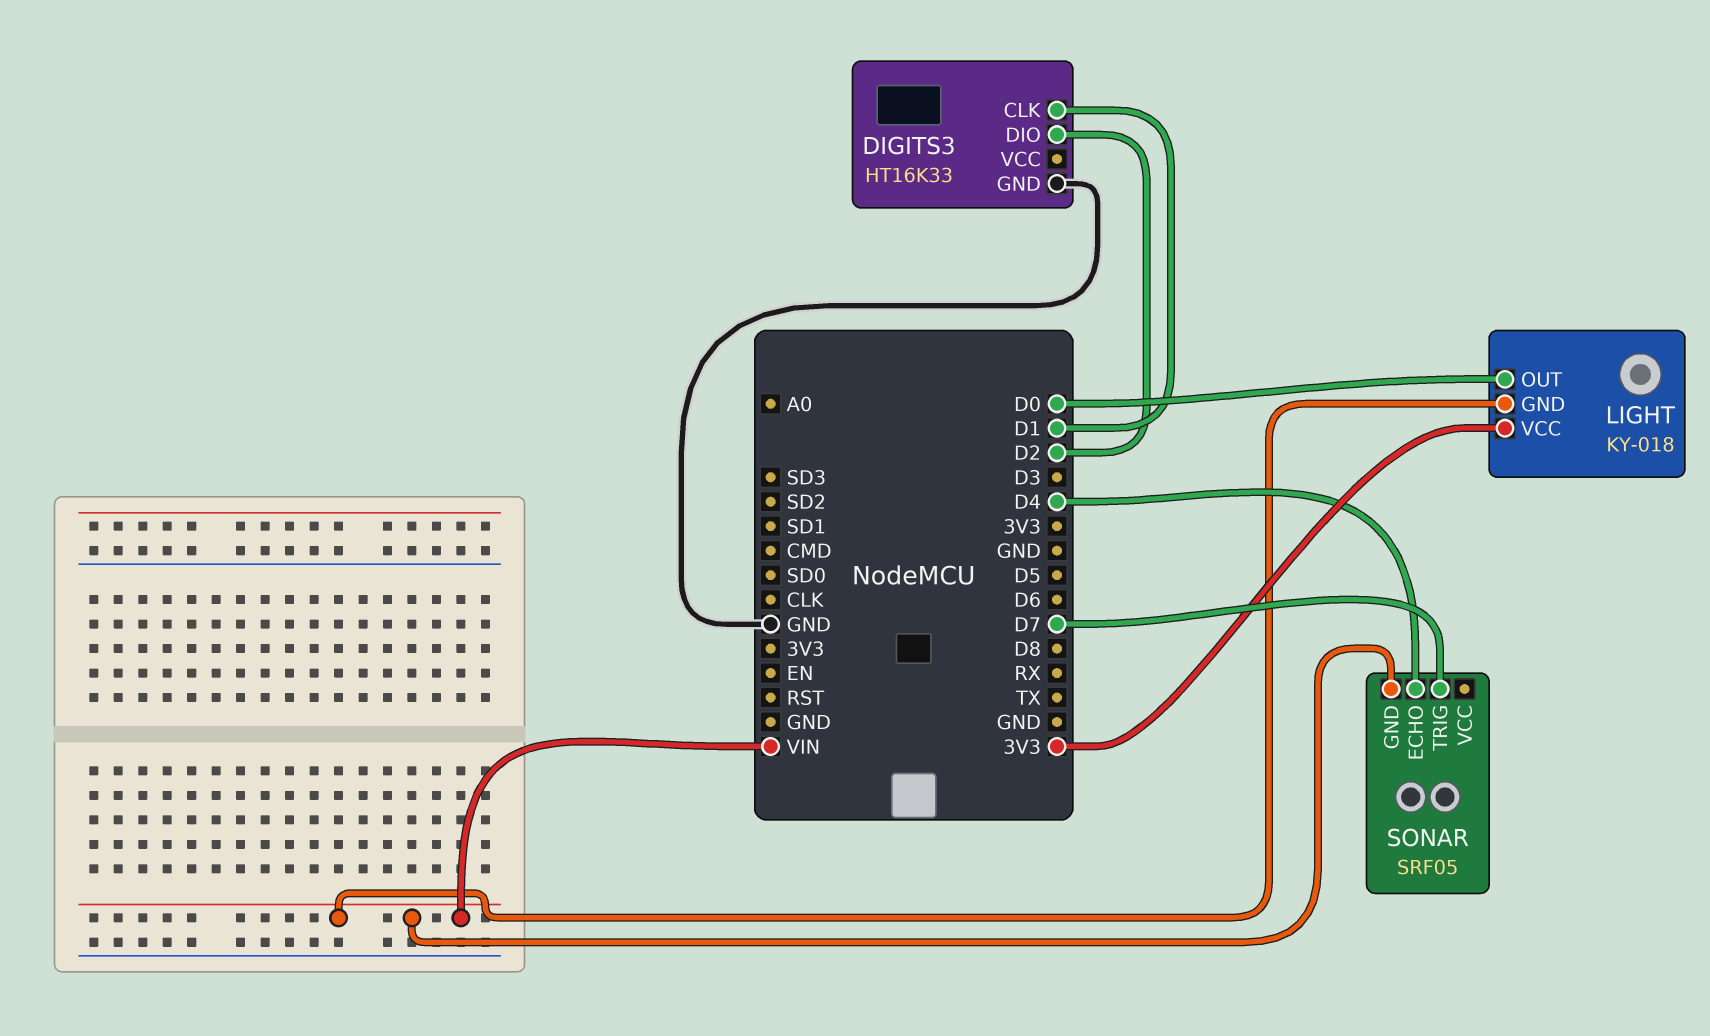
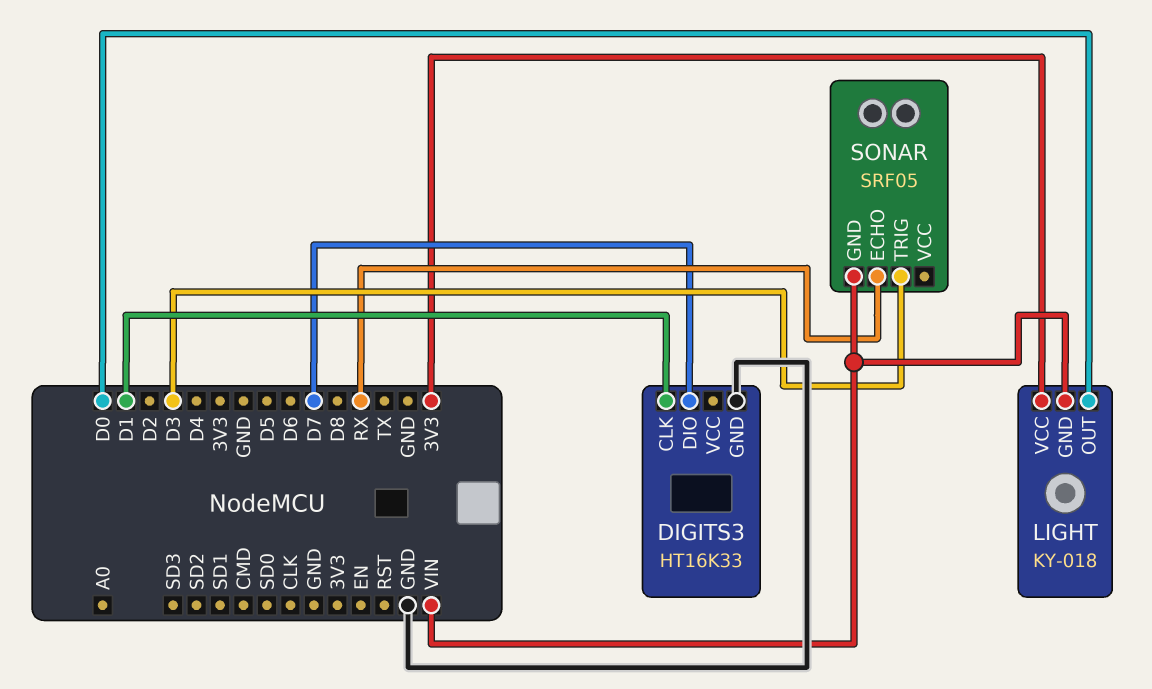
DIGITS3 pin DIO: D2 -> D7
SONAR pin ECHO: D4 -> RX
SONAR pin TRIG: D7 -> D3

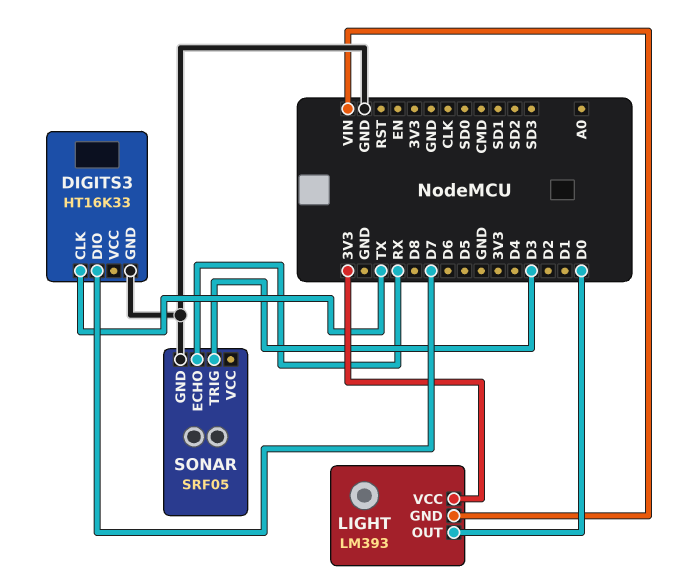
DIGITS3 pin CLK: D1 -> TX
LIGHT: KY-018 -> LM393
SONAR pin GND: VIN -> GND

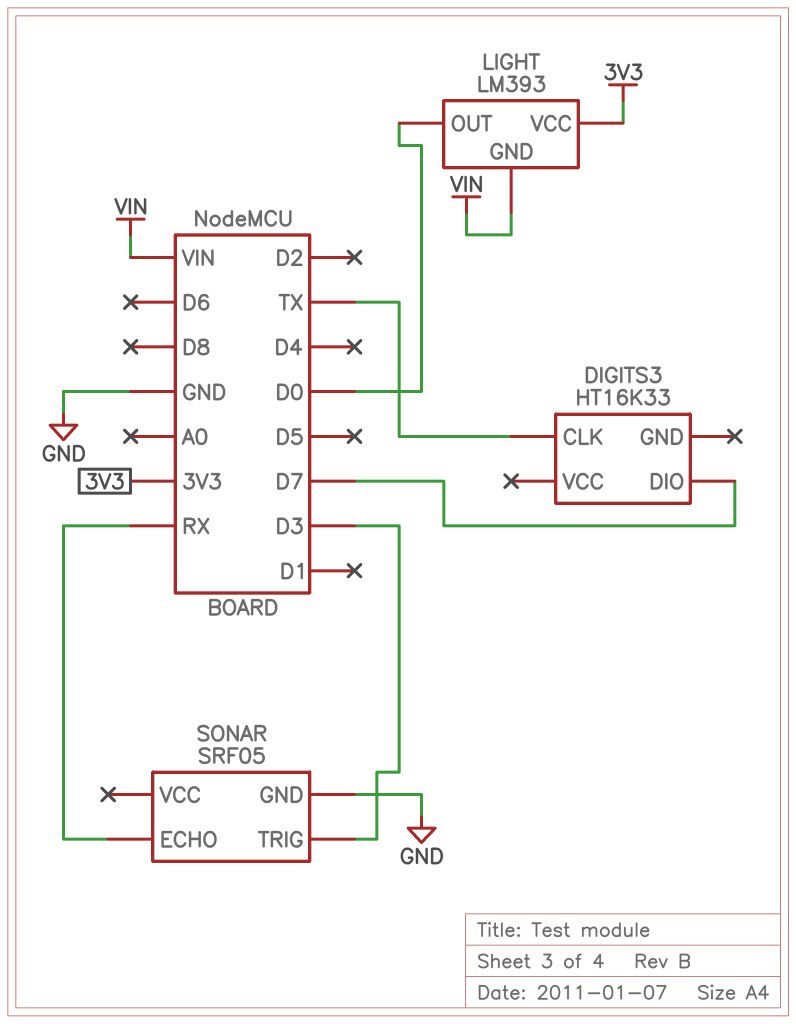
DIGITS3 pin GND: GND -> none

